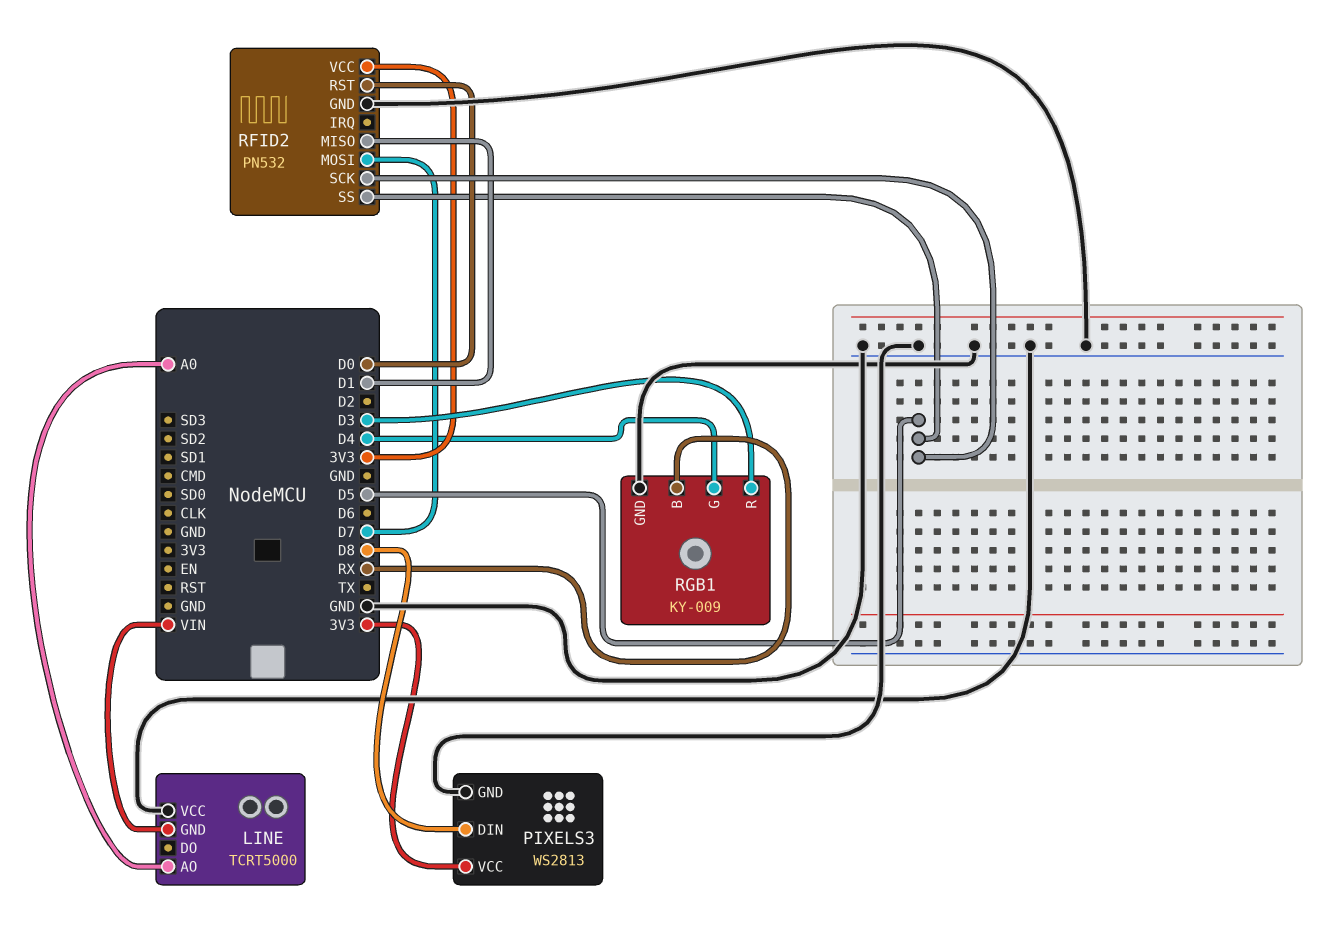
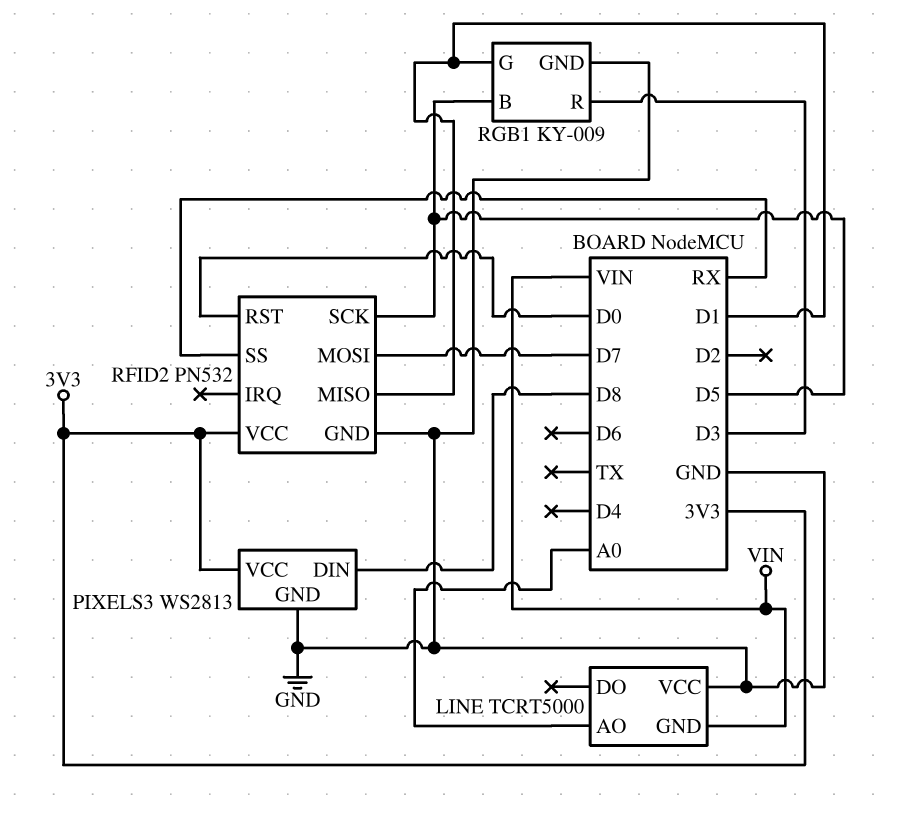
RFID2 pin SS: D5 -> RX
RGB1 pin B: RX -> D5
RGB1 pin G: D4 -> D1

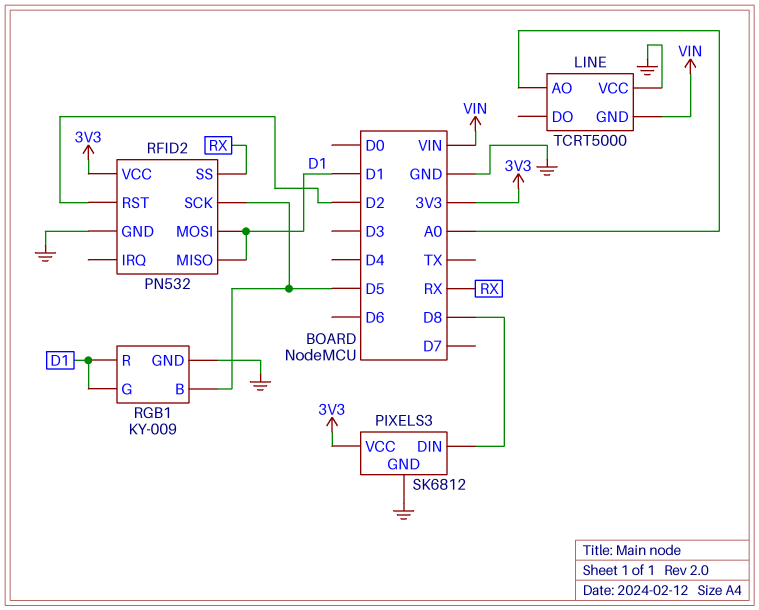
PIXELS3: WS2813 -> SK6812
RFID2 pin MOSI: D7 -> D1
RFID2 pin RST: D0 -> D2
RGB1 pin R: D3 -> D1

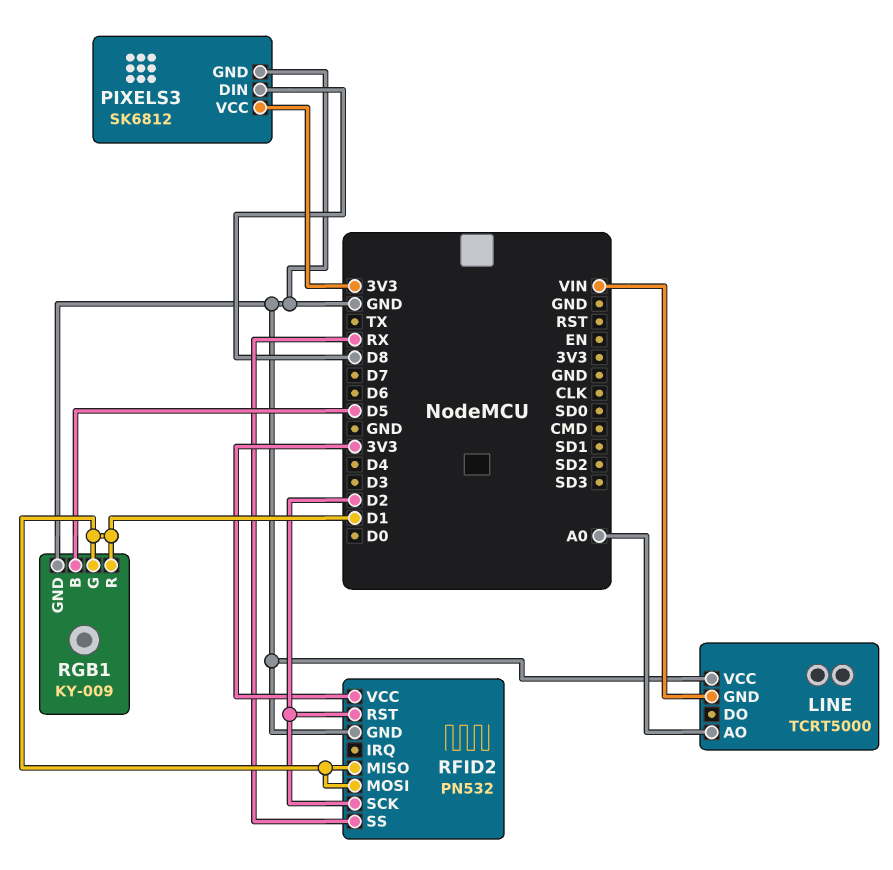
RFID2 pin SCK: D5 -> D2

